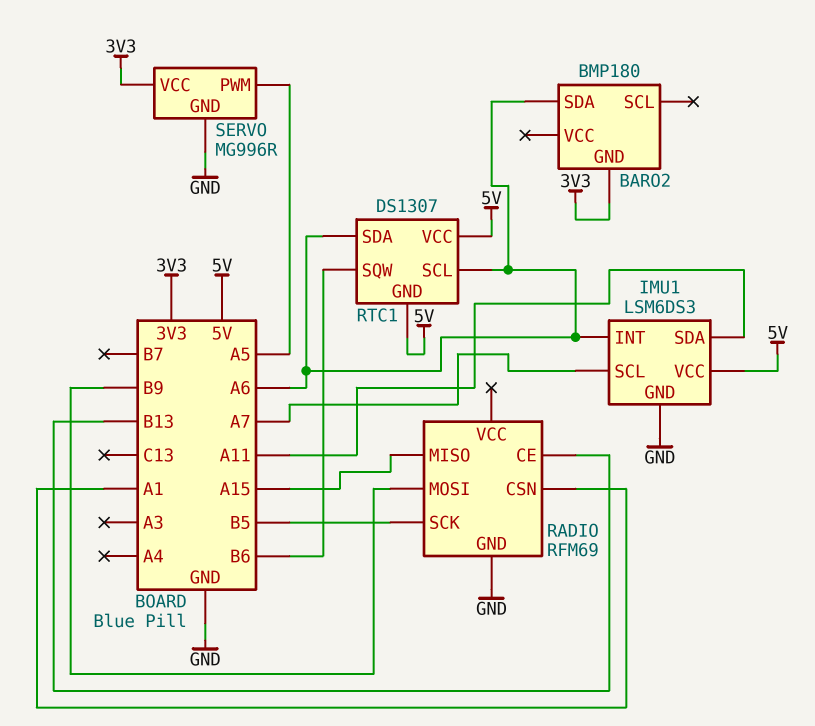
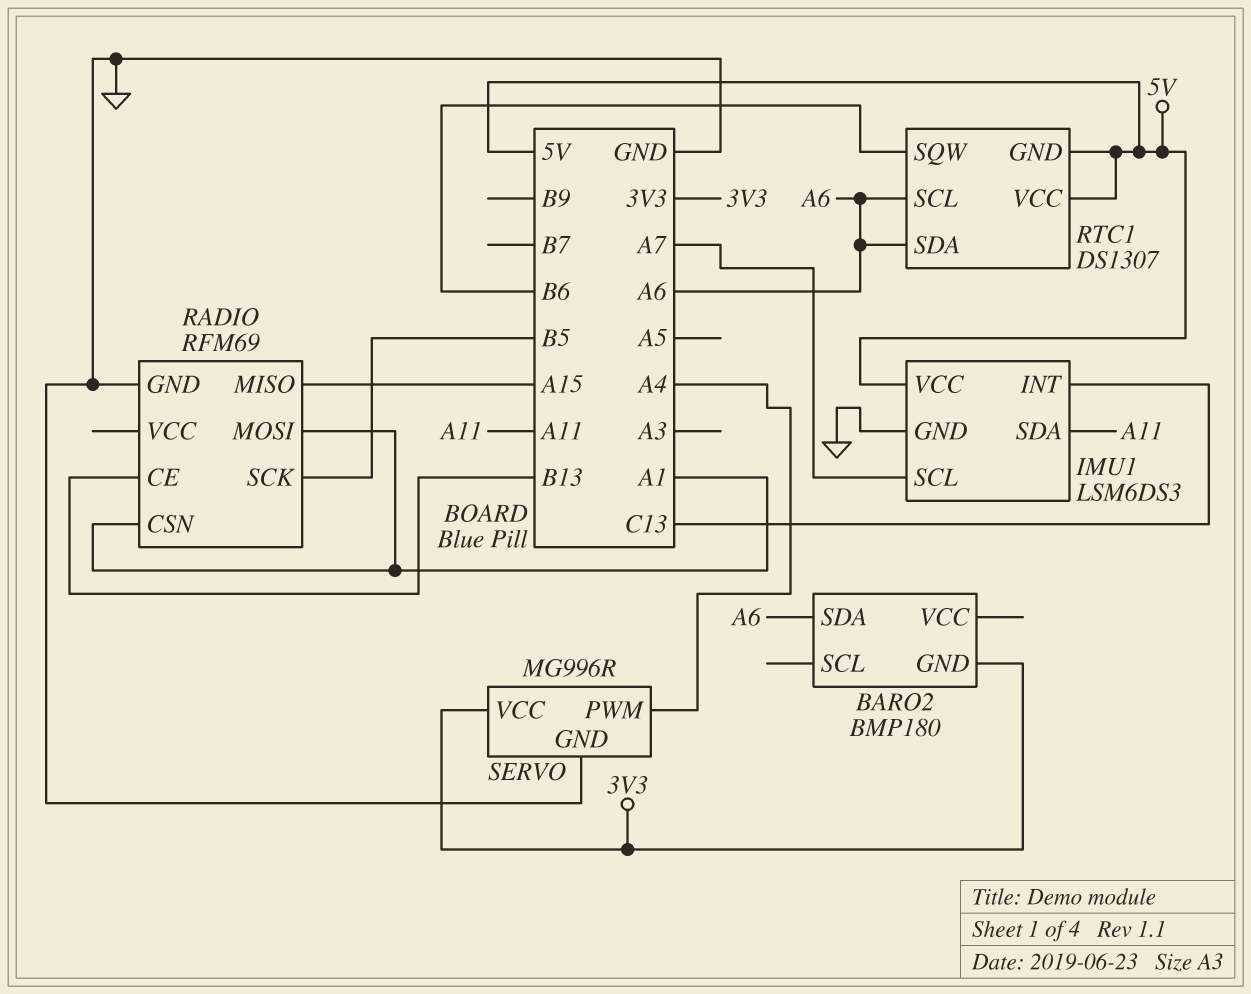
IMU1 pin INT: A6 -> C13
RADIO pin MOSI: B9 -> A1
SERVO pin PWM: A5 -> A4

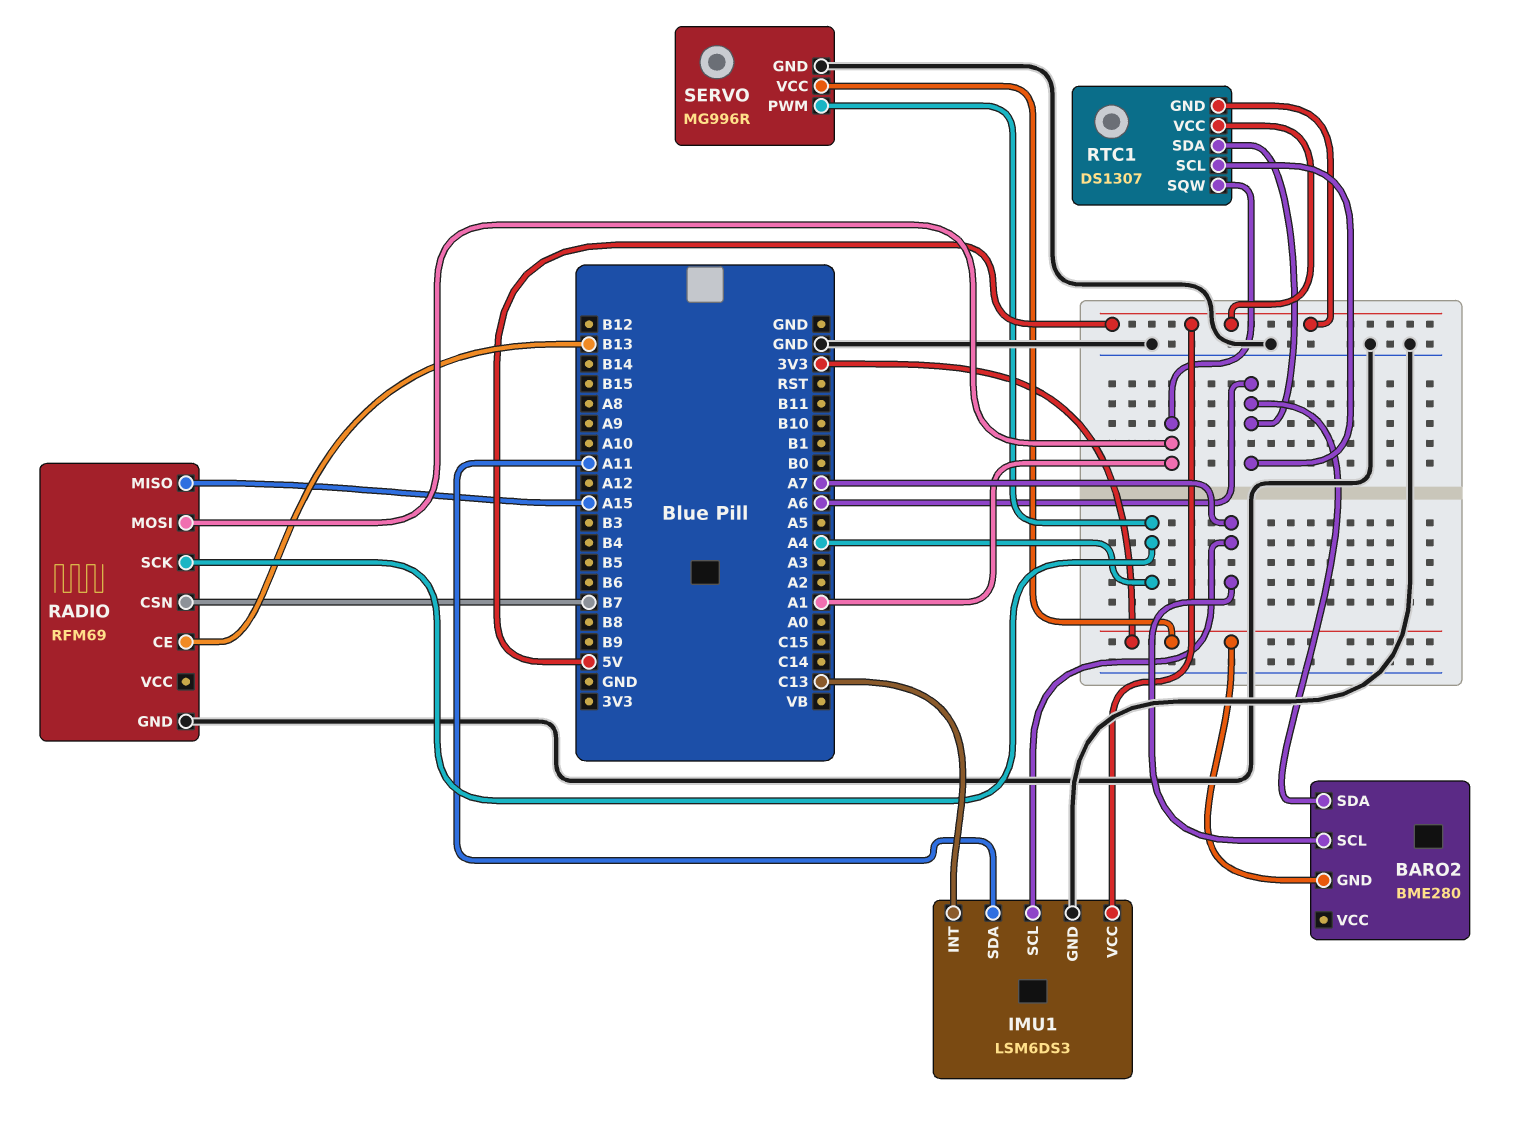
BARO2: BMP180 -> BME280
BARO2 pin SCL: none -> A7
RADIO pin CSN: A1 -> B7
RADIO pin SCK: B5 -> A4
RTC1 pin SQW: B6 -> A1

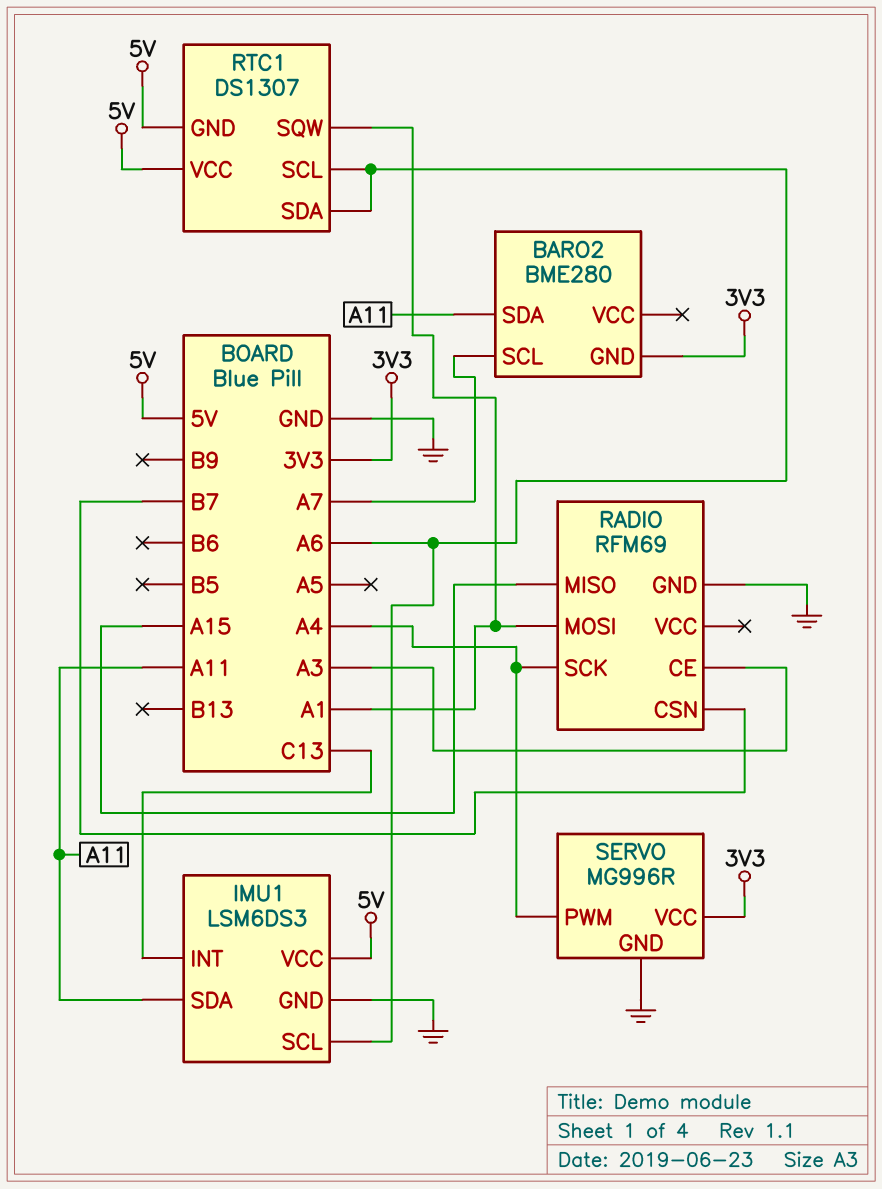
BARO2 pin SDA: A6 -> A11
IMU1 pin SCL: A7 -> A6
RADIO pin CE: B13 -> A3

